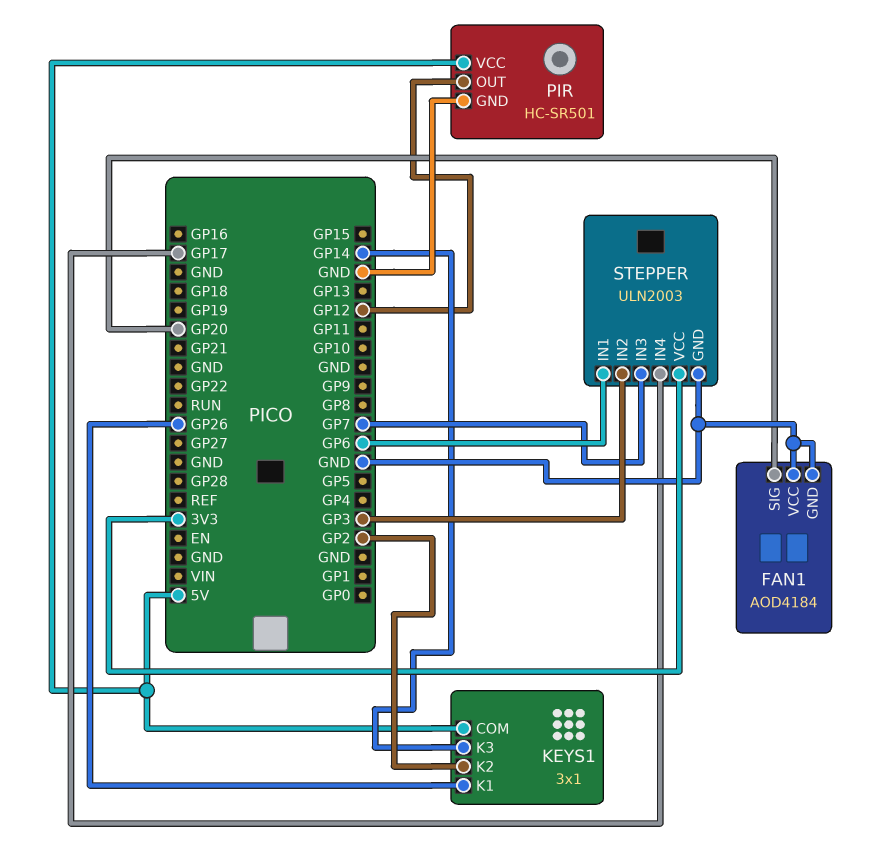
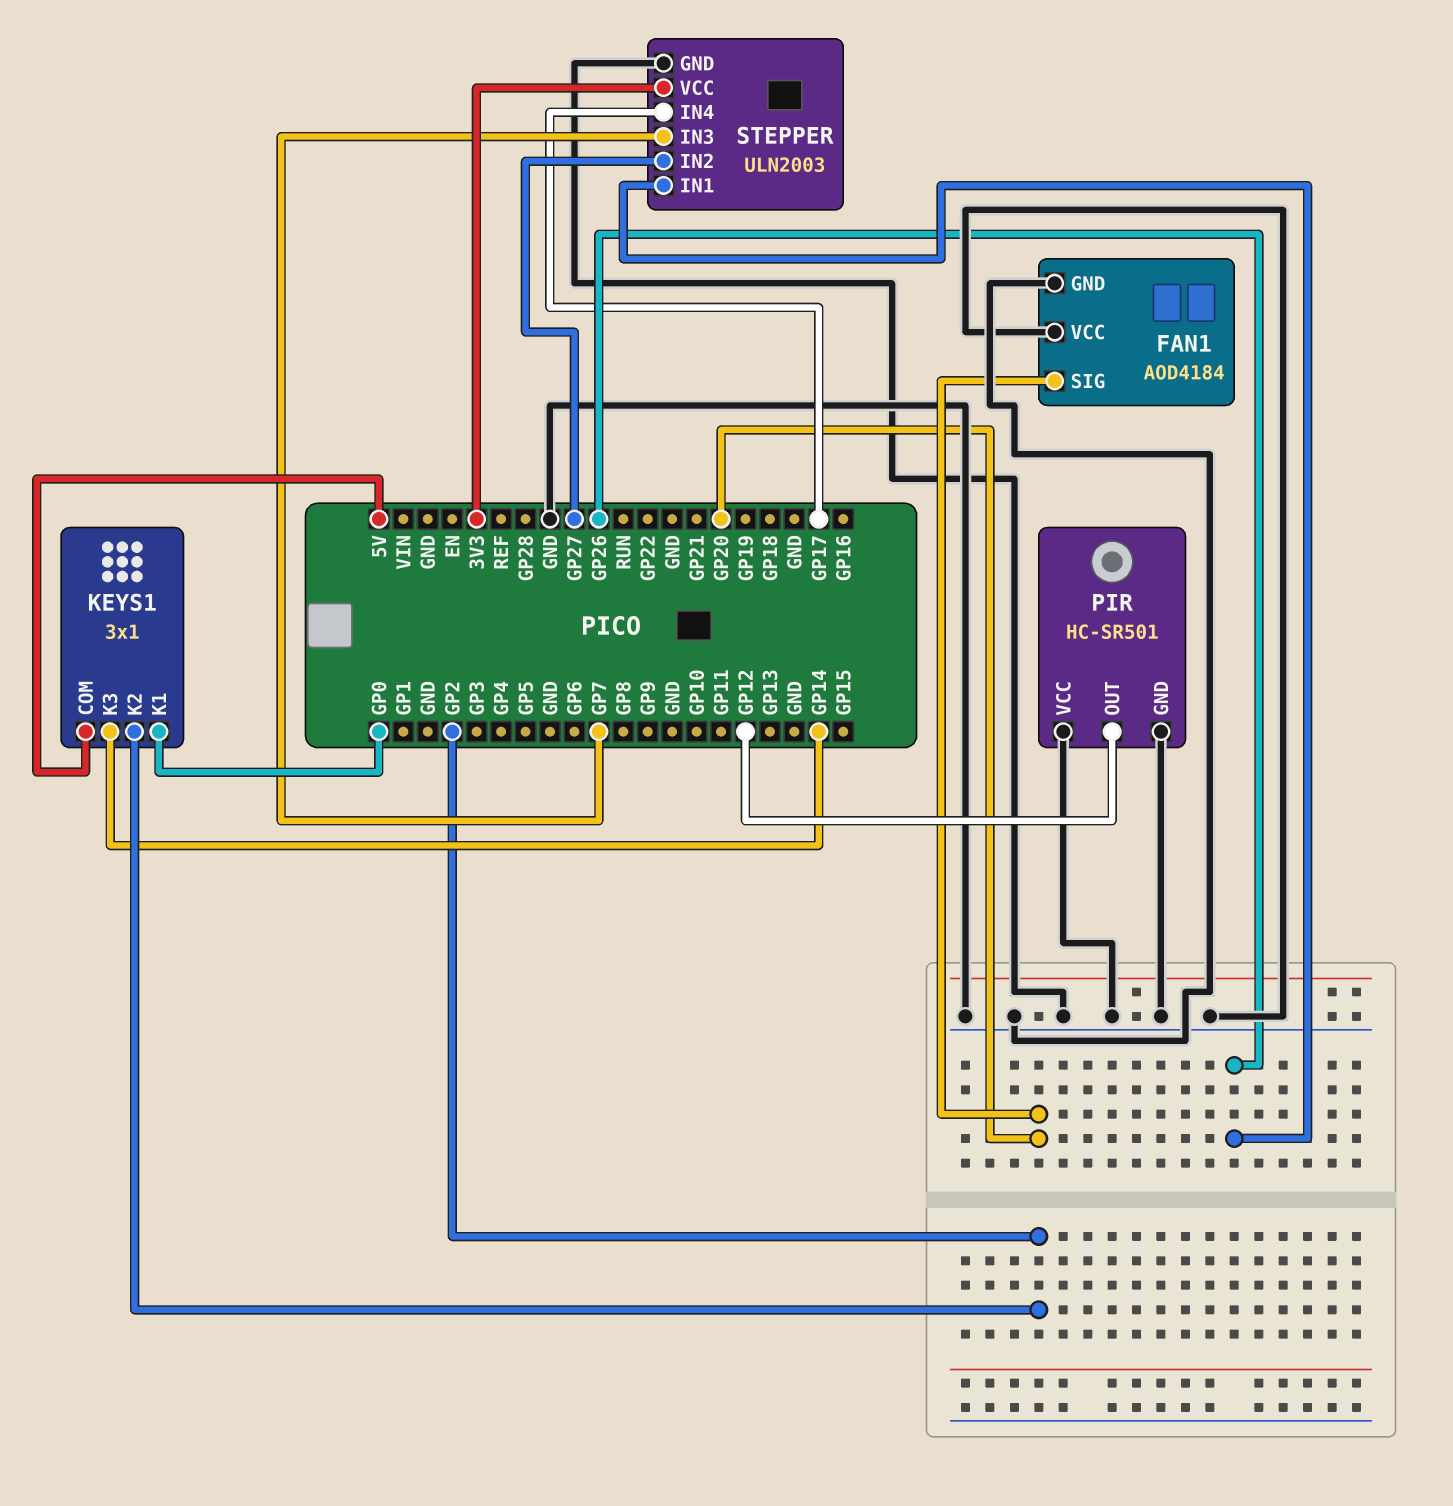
KEYS1 pin K1: GP26 -> GP0
PIR pin VCC: 5V -> GND
STEPPER pin IN1: GP6 -> GP26
STEPPER pin IN2: GP3 -> GP27

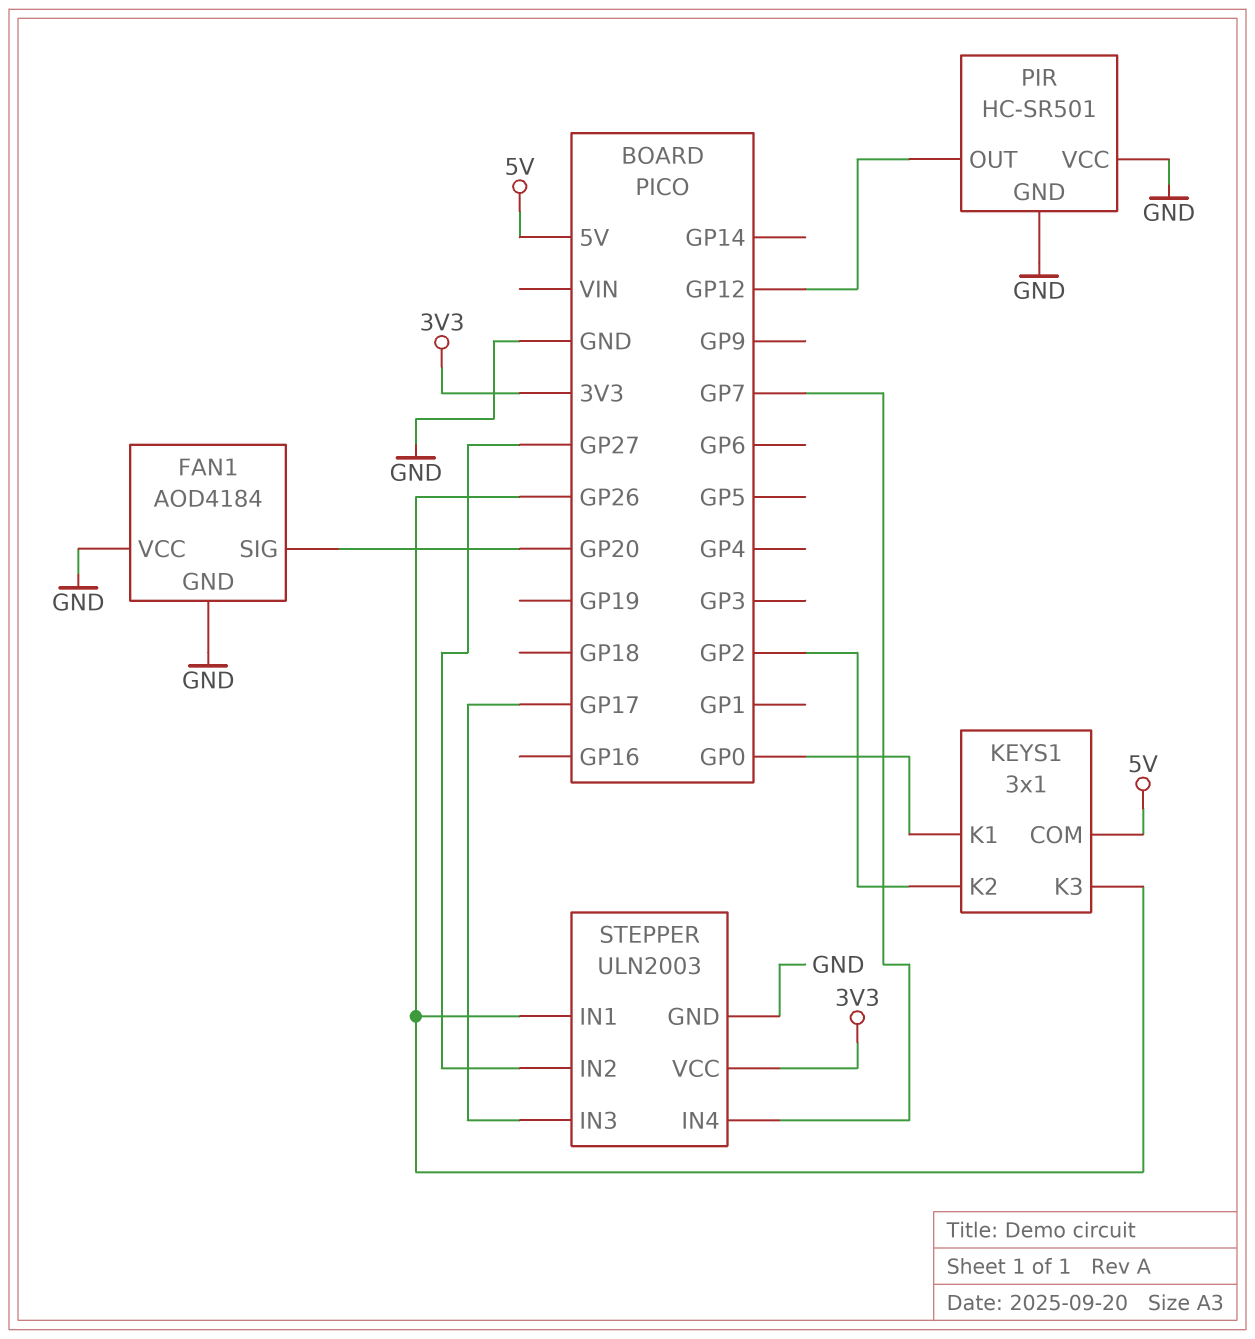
KEYS1 pin K3: GP14 -> GP26
STEPPER pin IN3: GP7 -> GP17
STEPPER pin IN4: GP17 -> GP7

